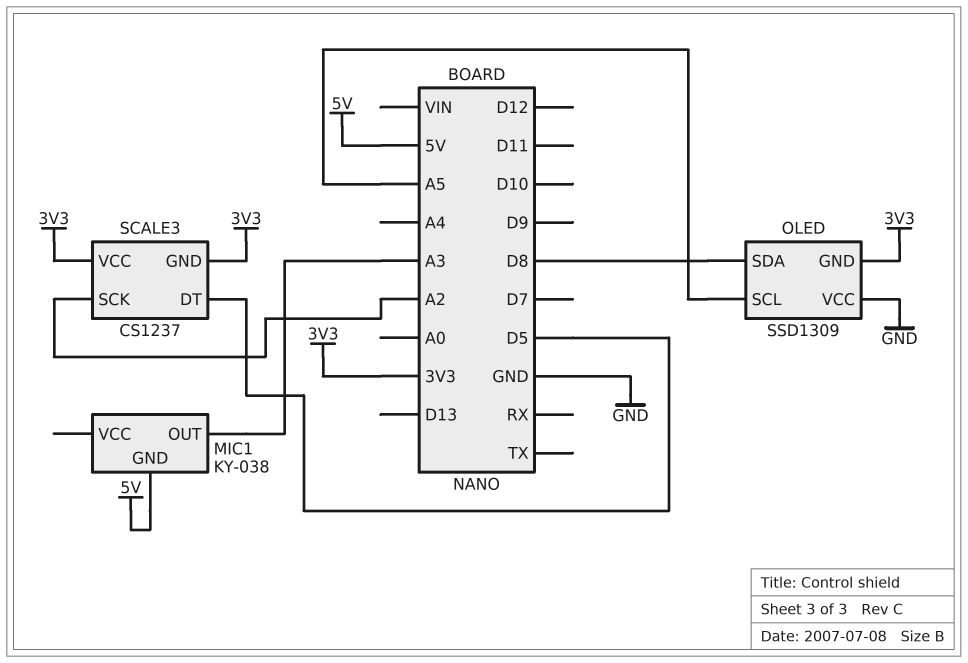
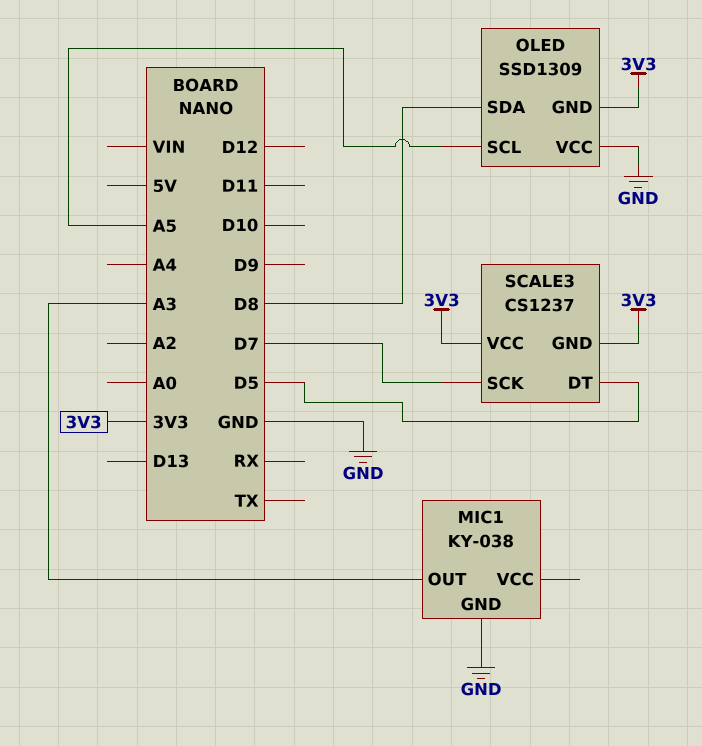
MIC1 pin GND: 5V -> GND
SCALE3 pin SCK: A2 -> D7

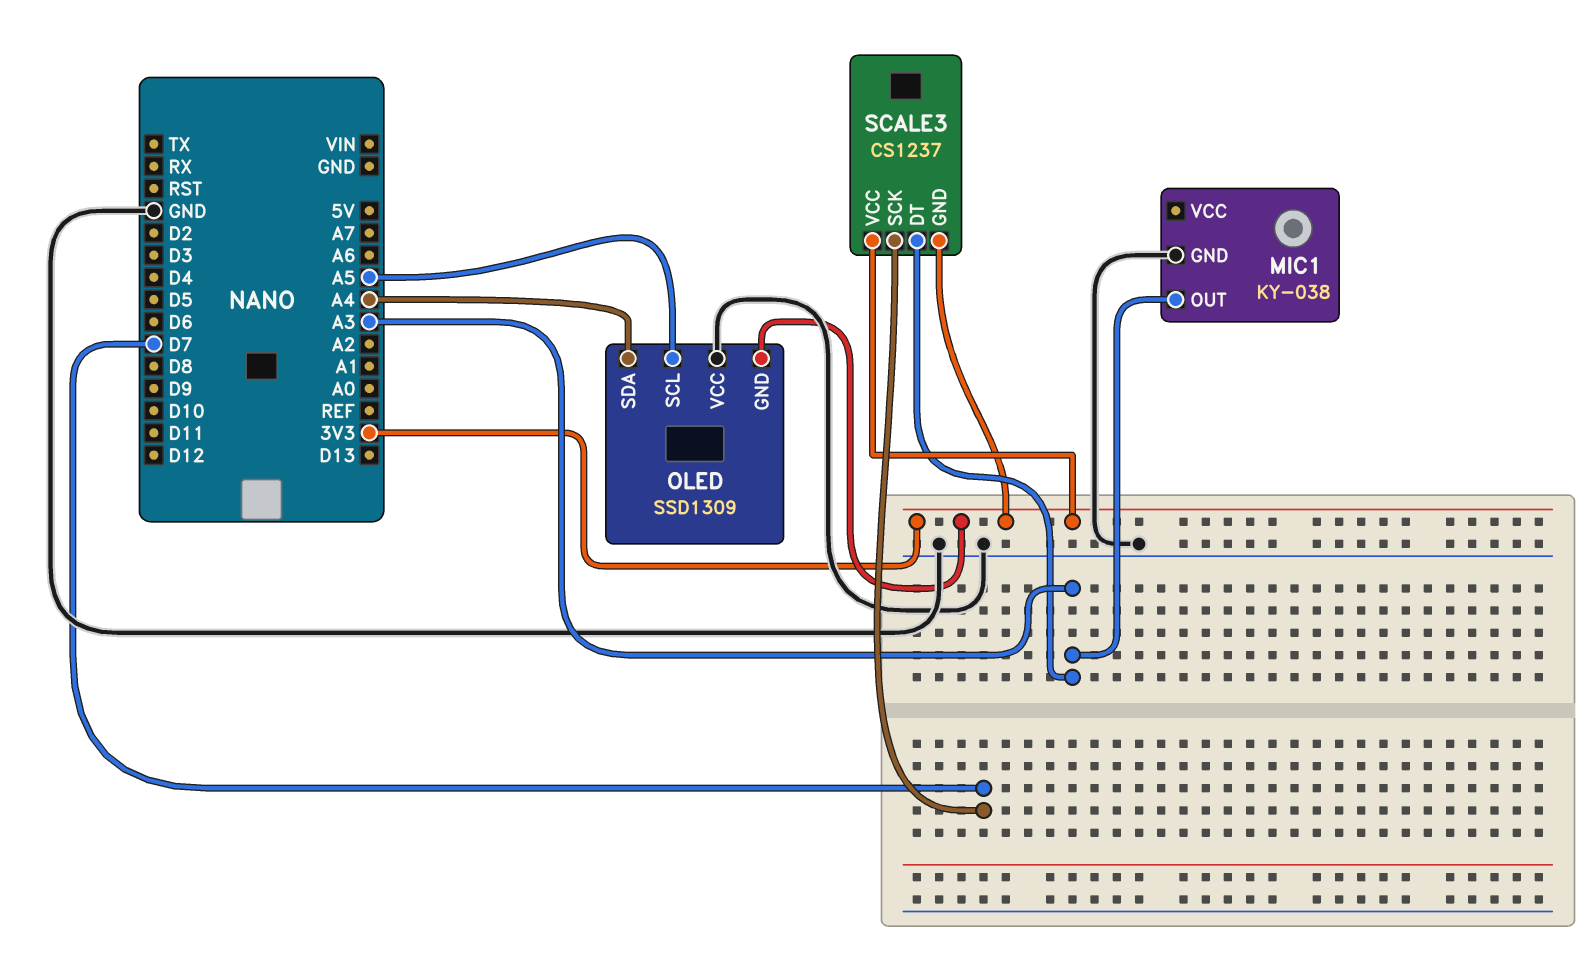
OLED pin SDA: D8 -> A4
SCALE3 pin DT: D5 -> A3

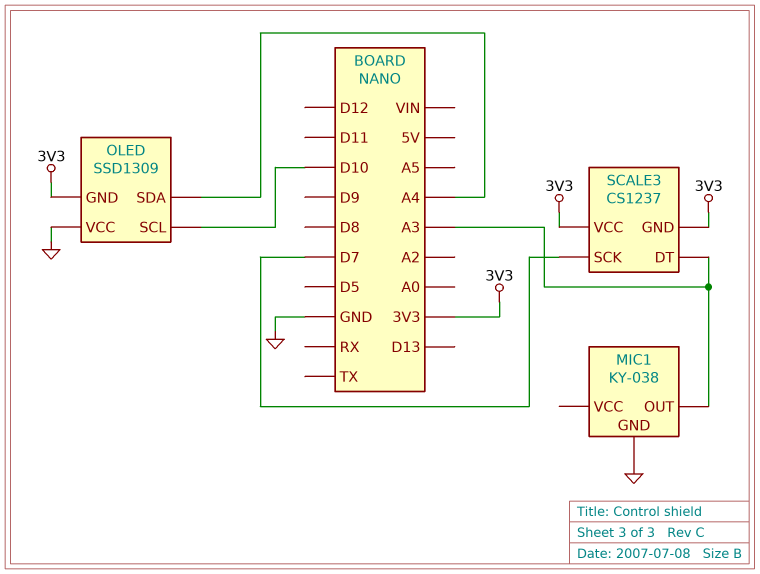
OLED pin SCL: A5 -> D10

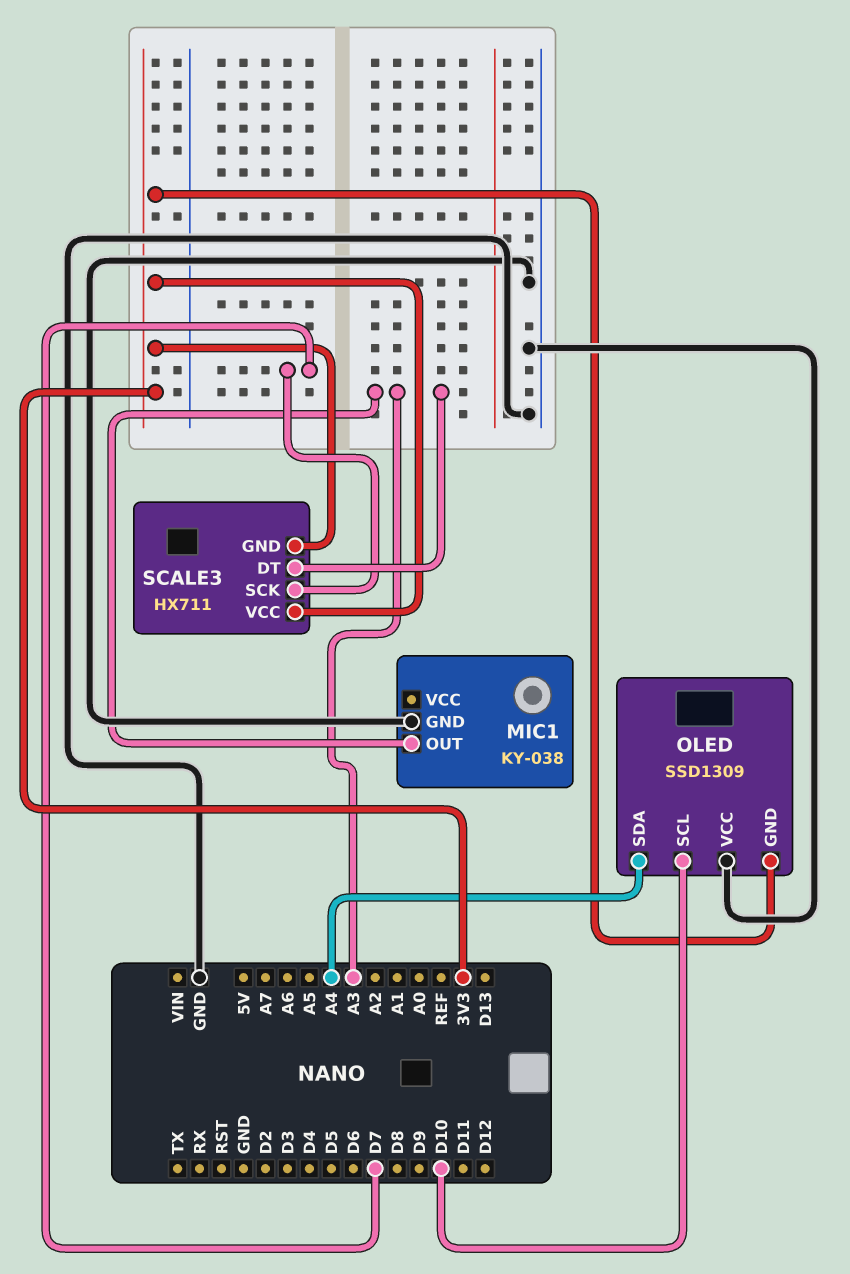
SCALE3: CS1237 -> HX711

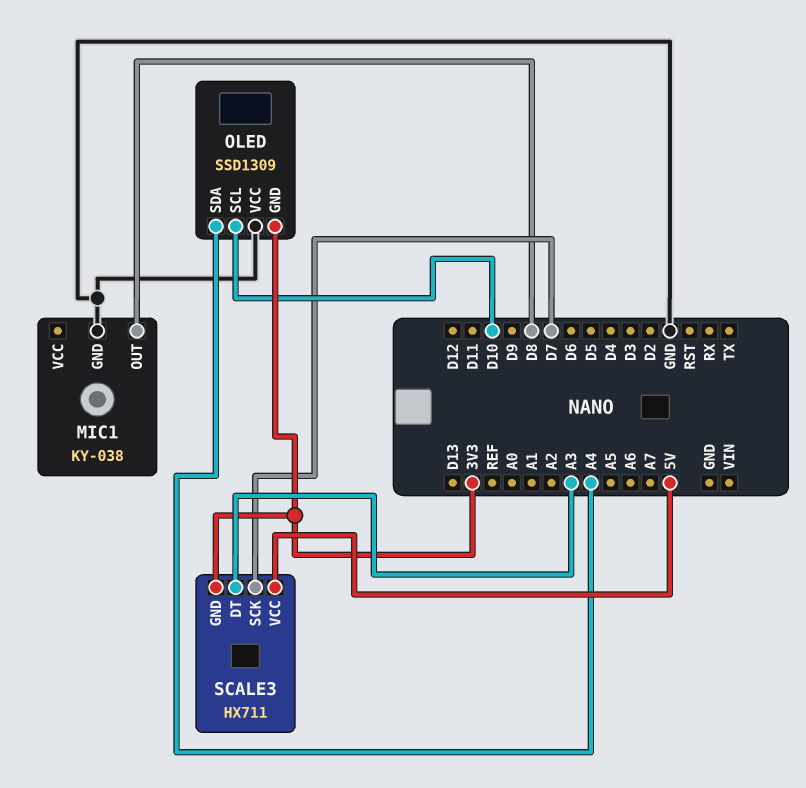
MIC1 pin OUT: A3 -> D8
SCALE3 pin VCC: 3V3 -> 5V

